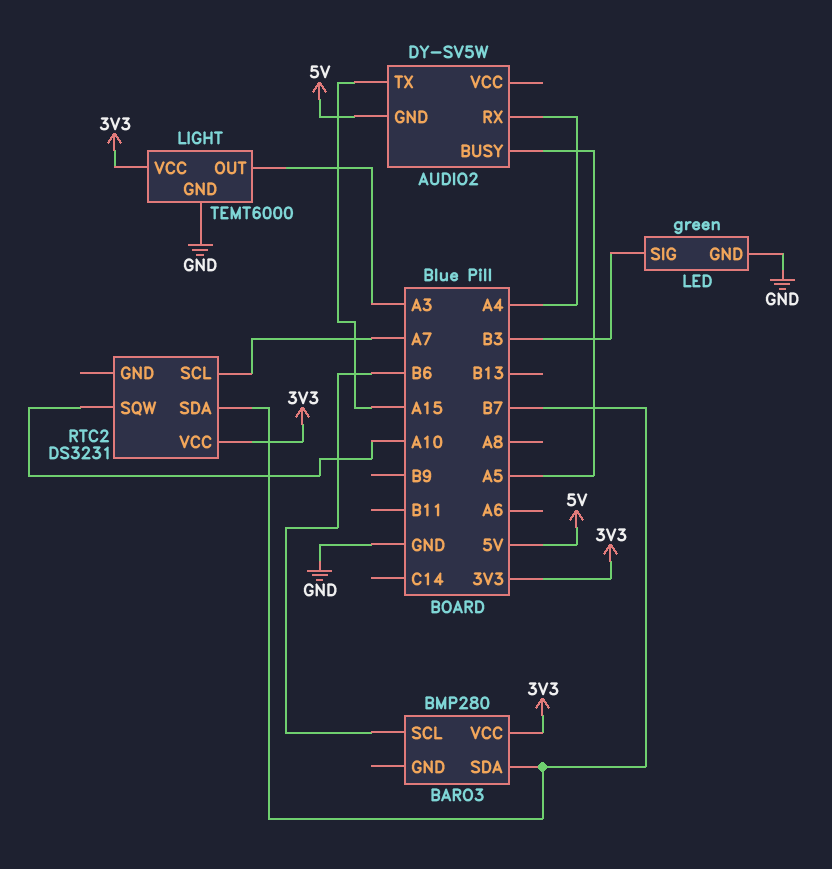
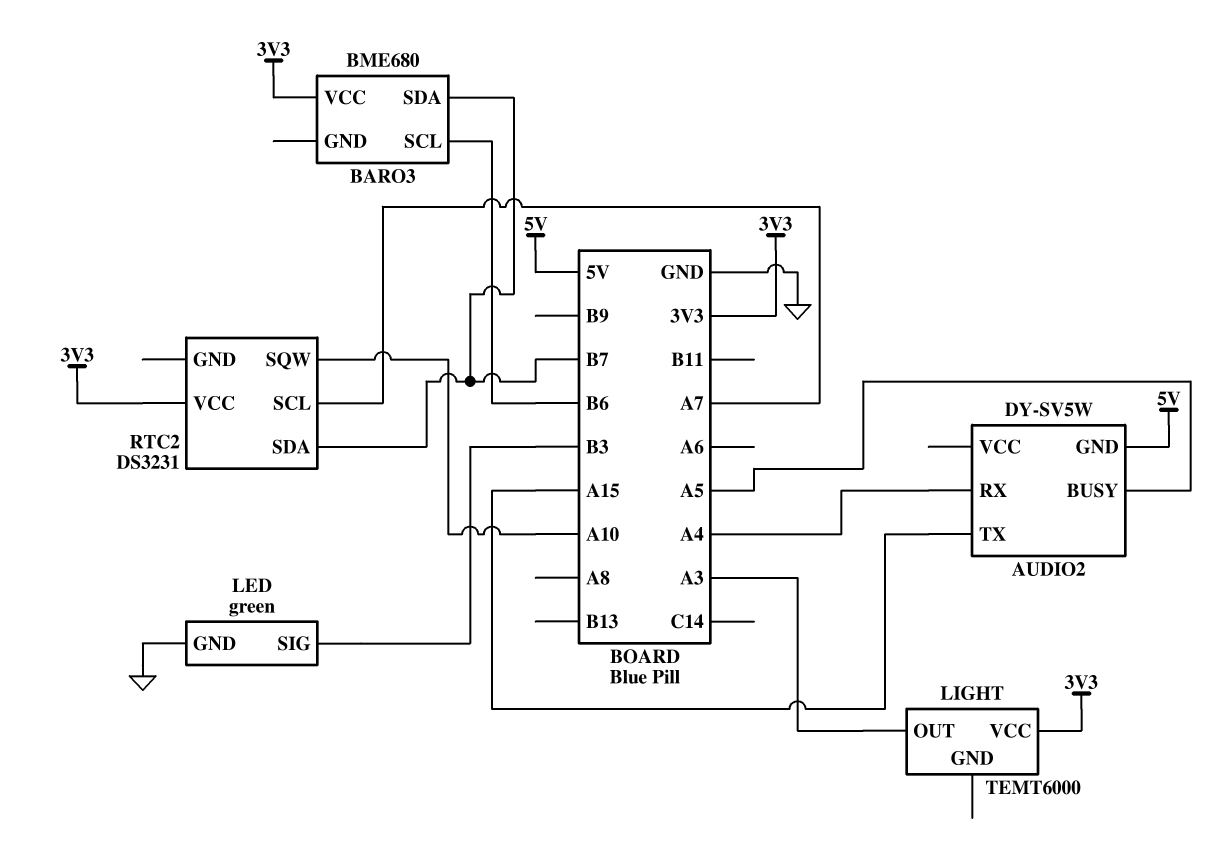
BARO3: BMP280 -> BME680
LIGHT pin GND: GND -> none

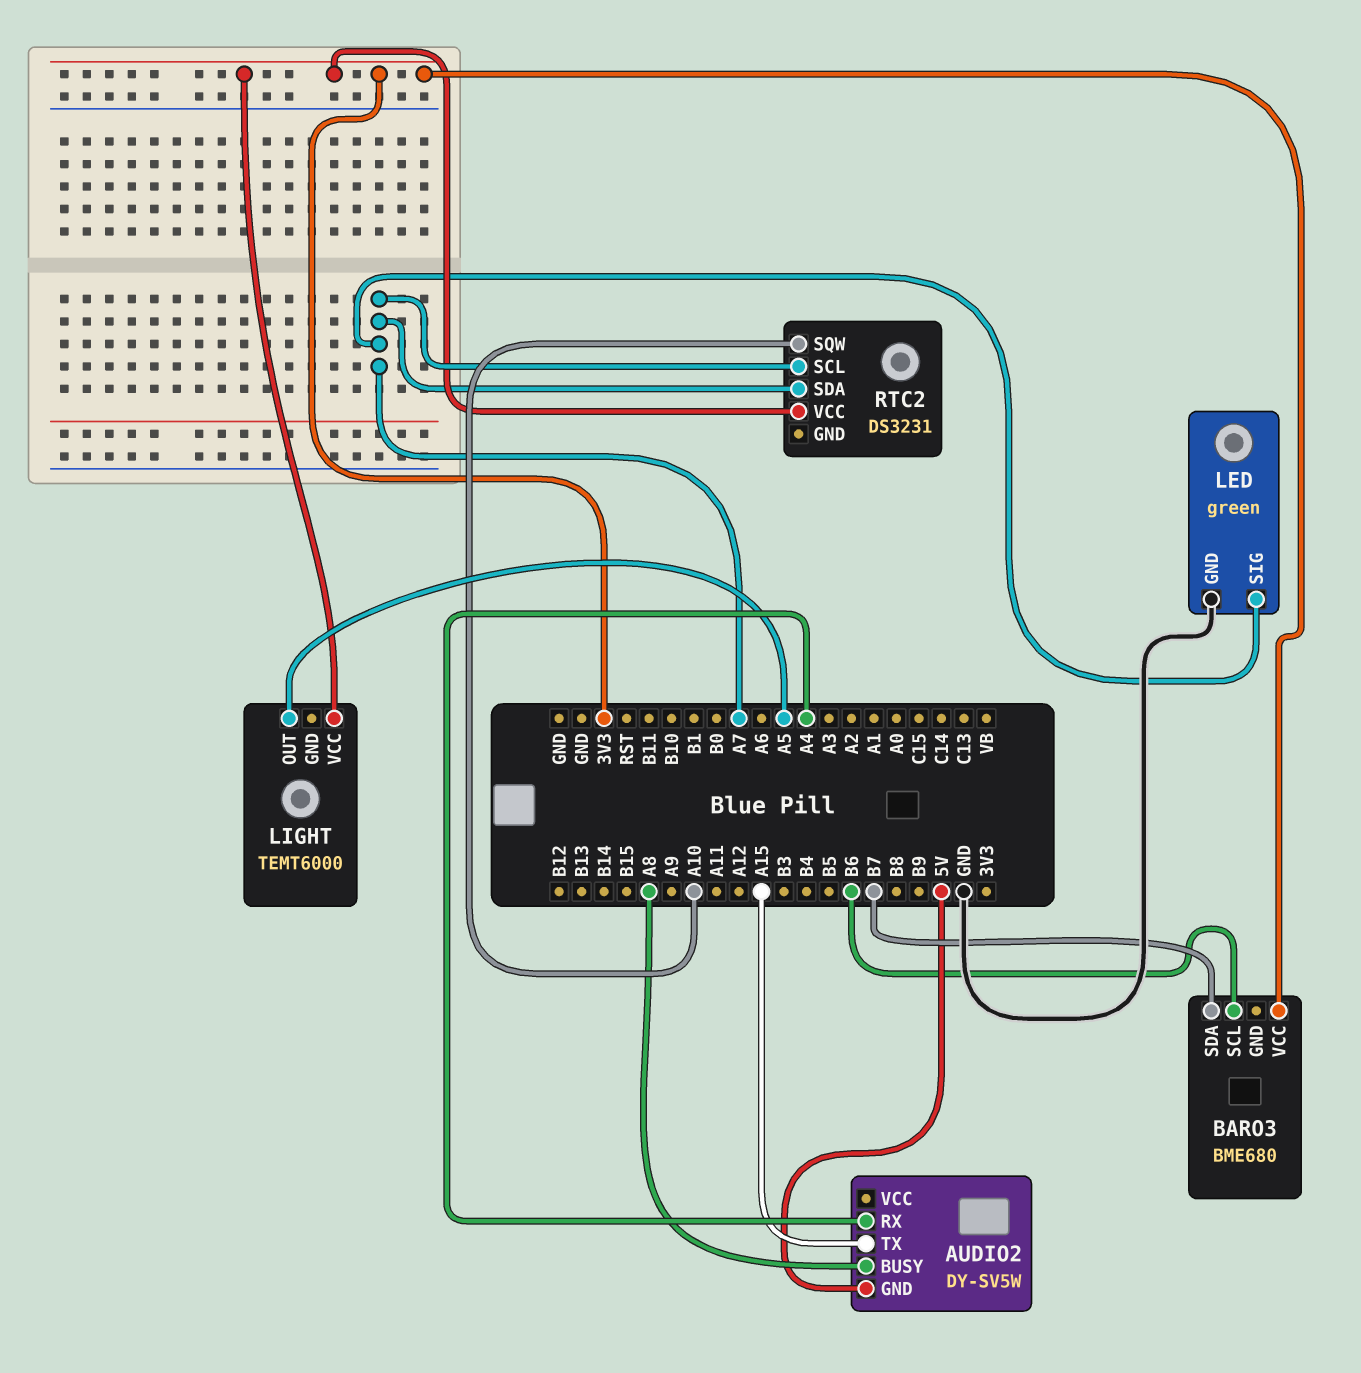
AUDIO2 pin BUSY: A5 -> A8
LED pin SIG: B3 -> A7
LIGHT pin OUT: A3 -> A5
RTC2 pin SDA: B7 -> A7

